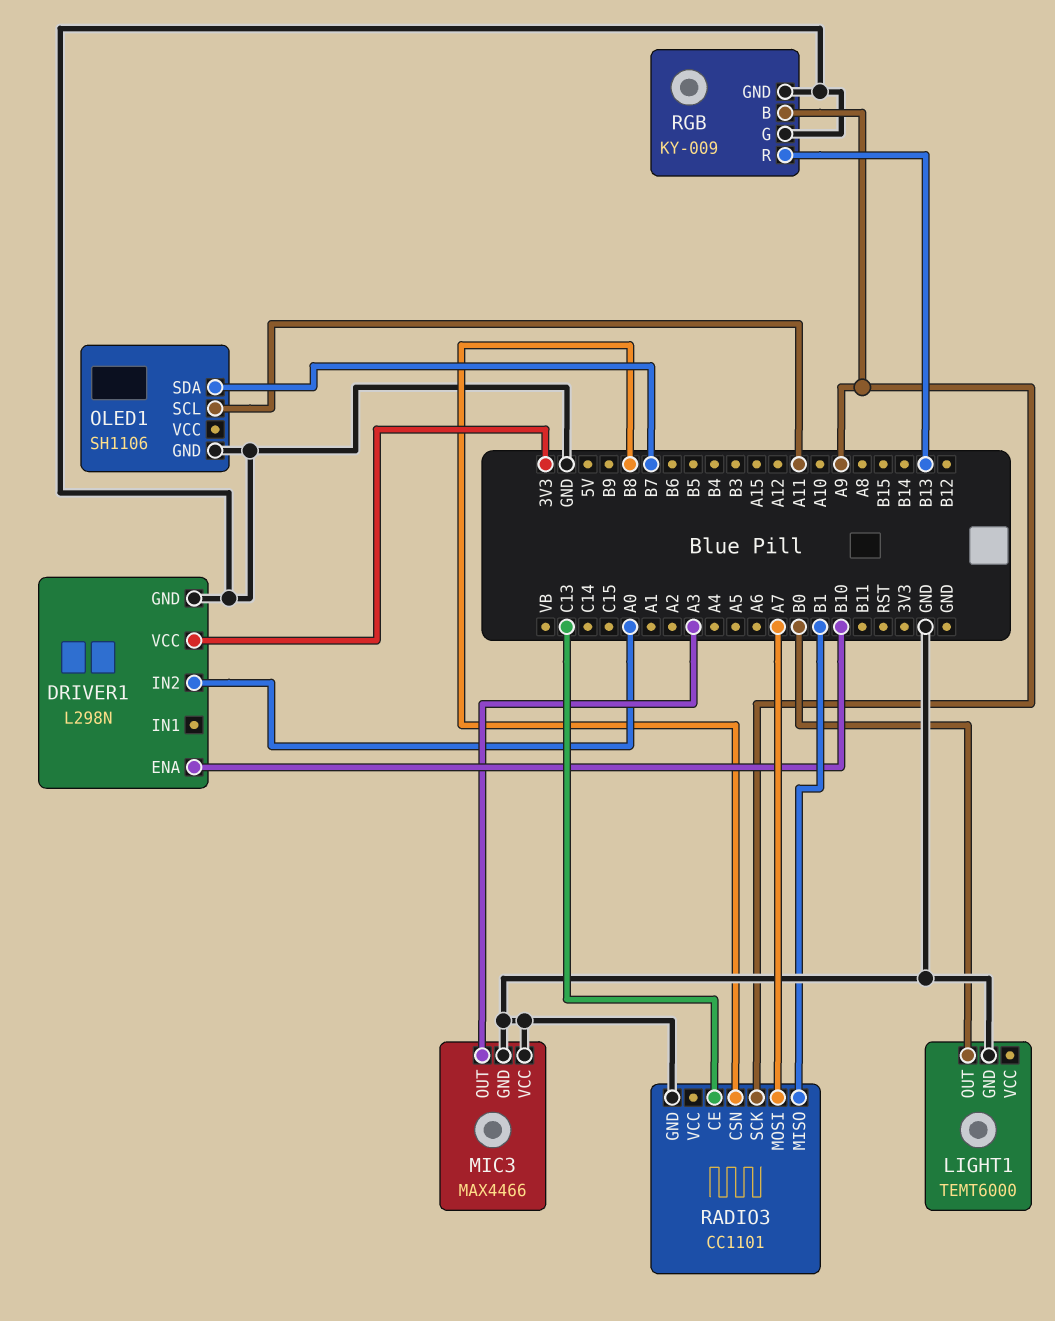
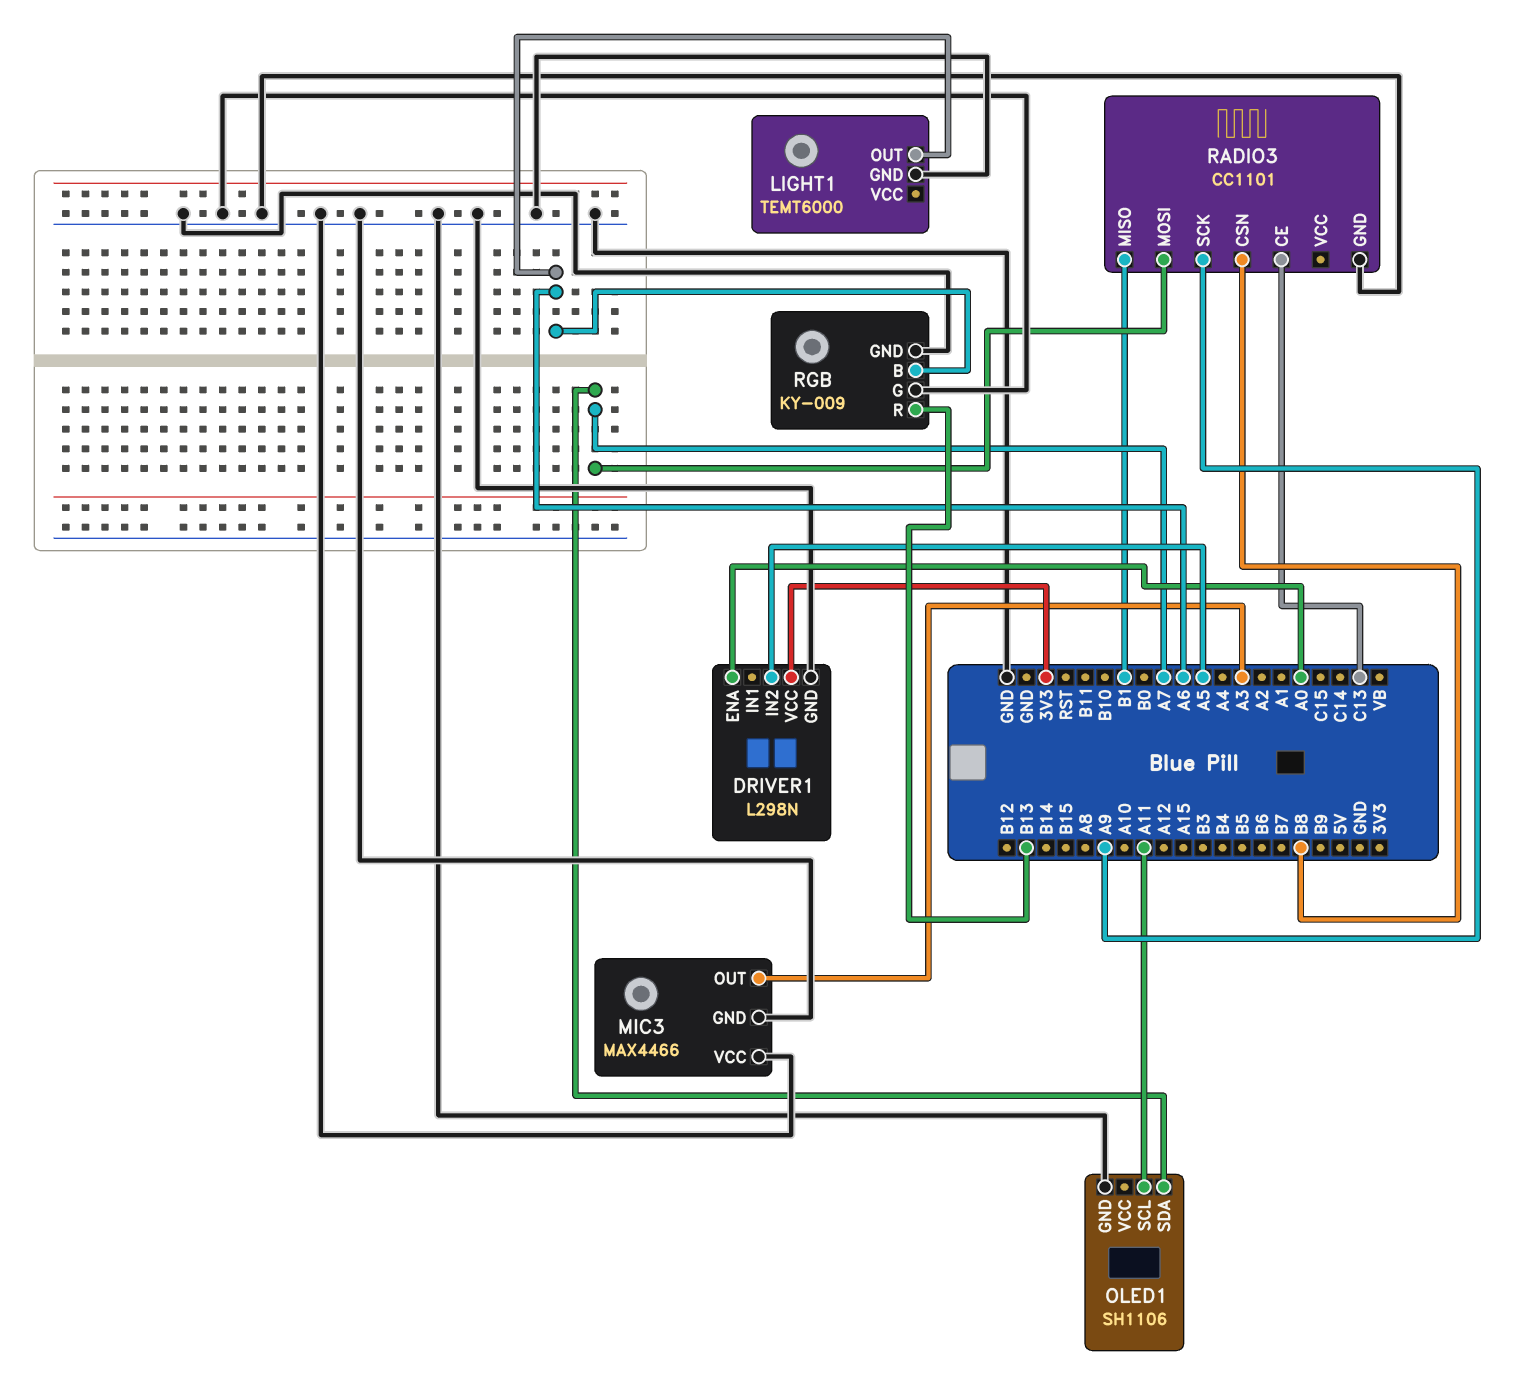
DRIVER1 pin ENA: B10 -> A0
DRIVER1 pin IN2: A0 -> A5
LIGHT1 pin OUT: B0 -> A6
OLED1 pin SDA: B7 -> A7
RGB pin B: A9 -> A6

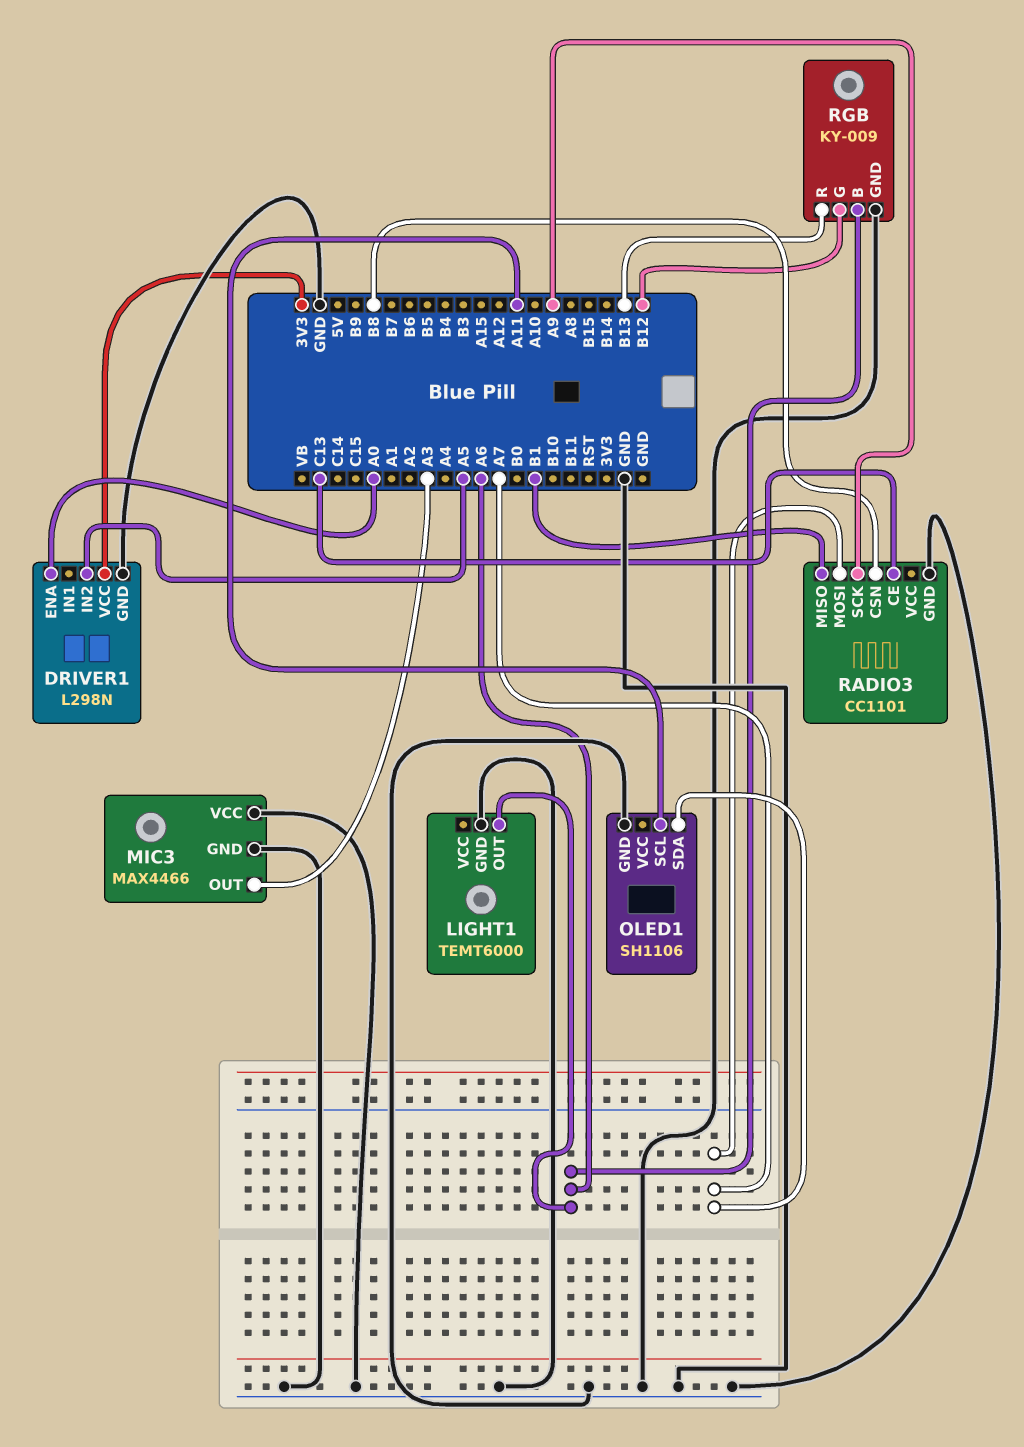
RGB pin G: GND -> B12

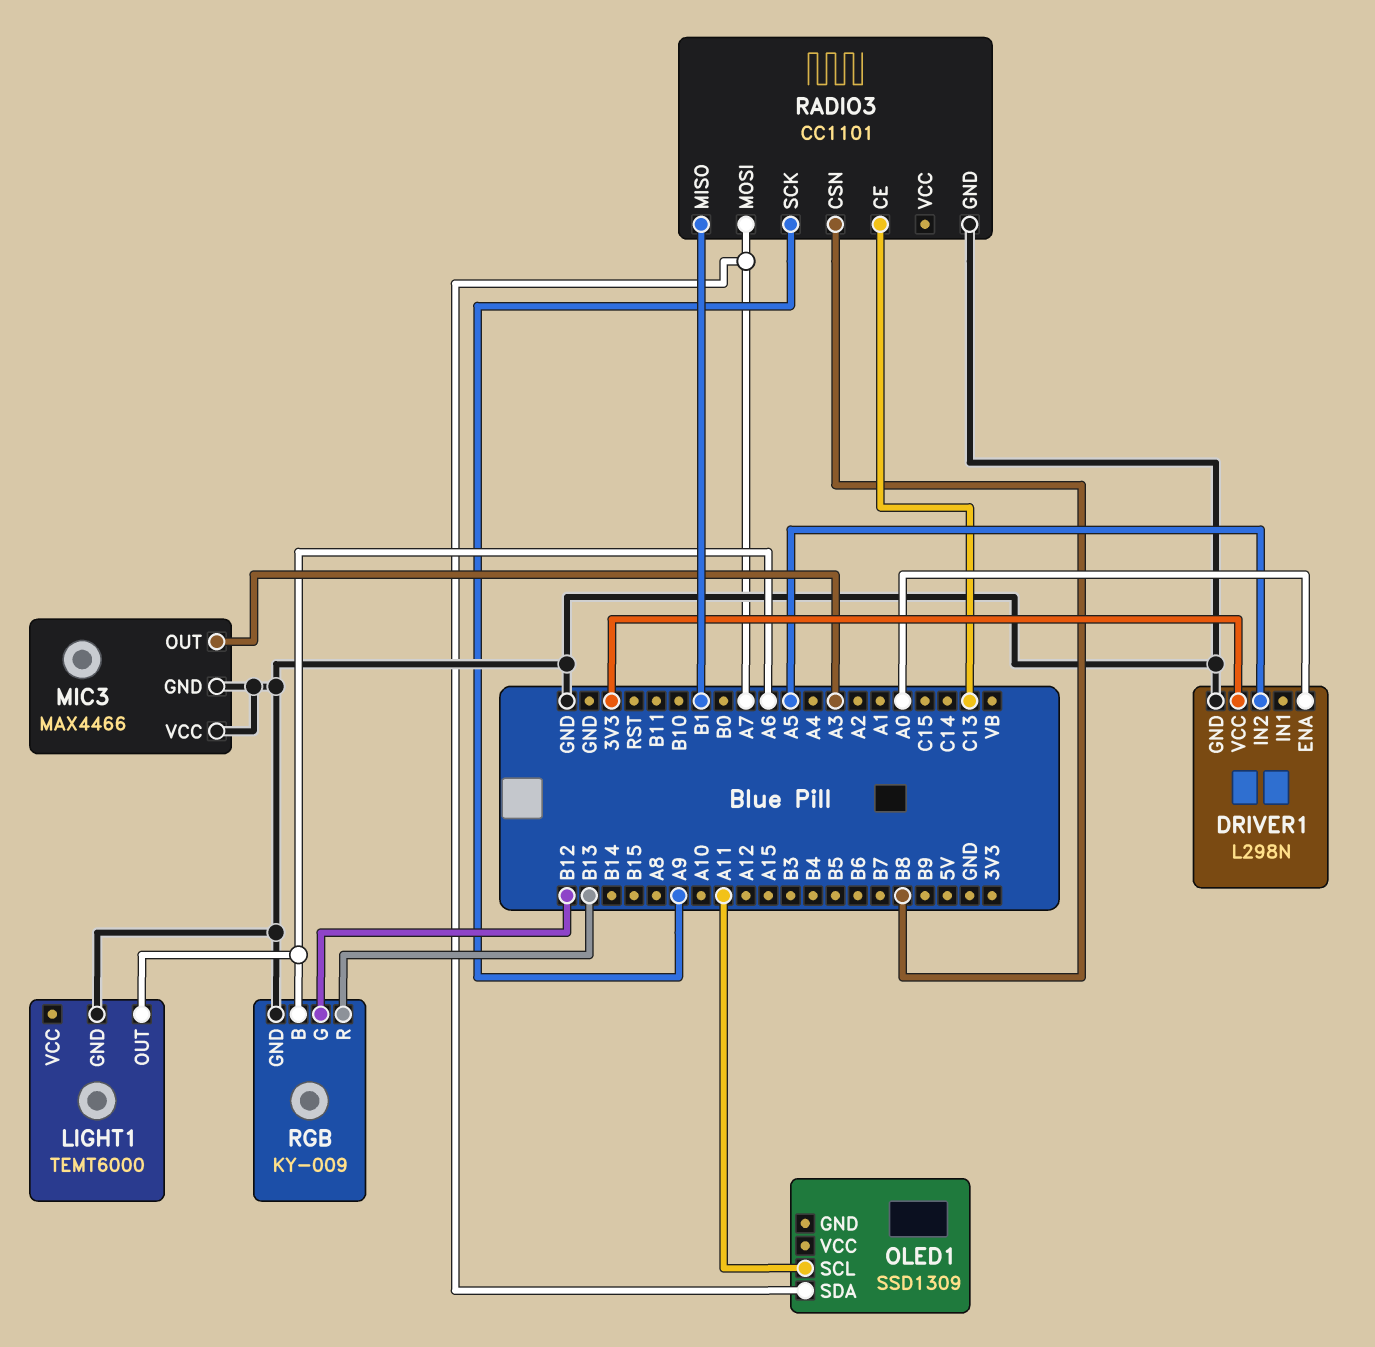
OLED1: SH1106 -> SSD1309
OLED1 pin GND: GND -> none

